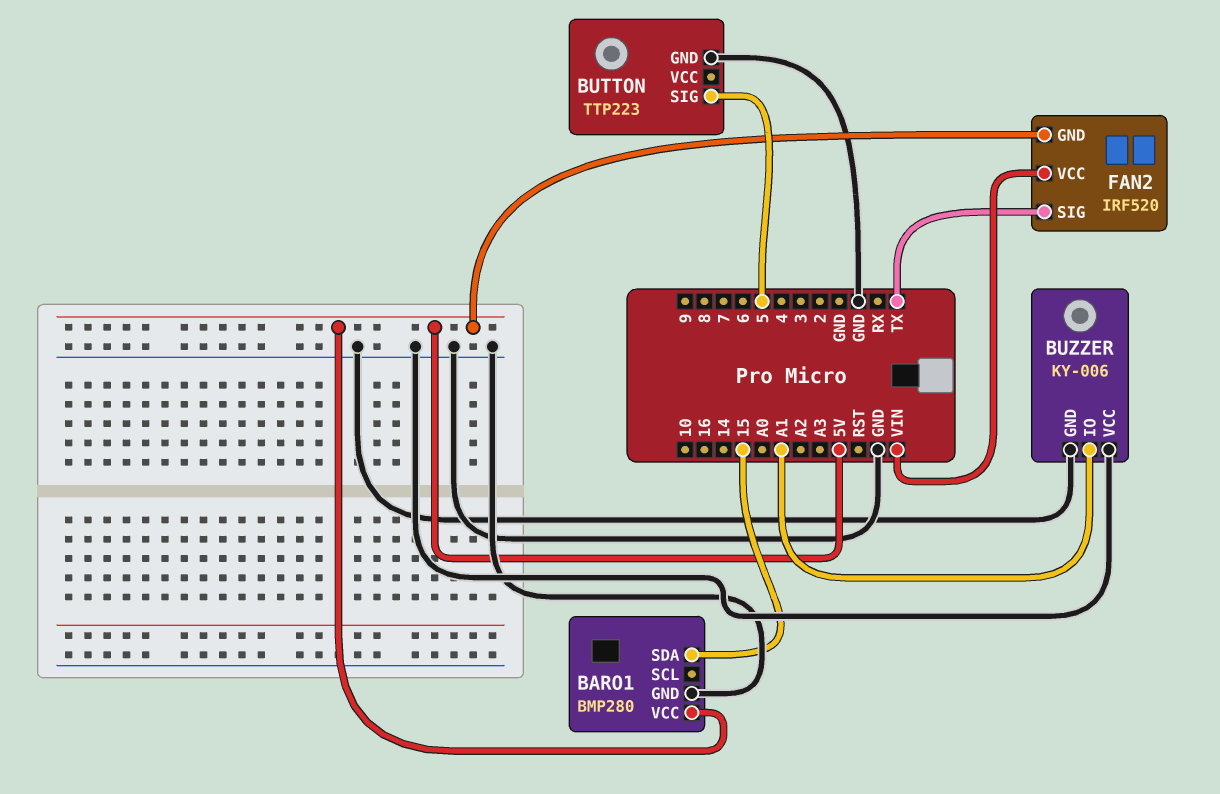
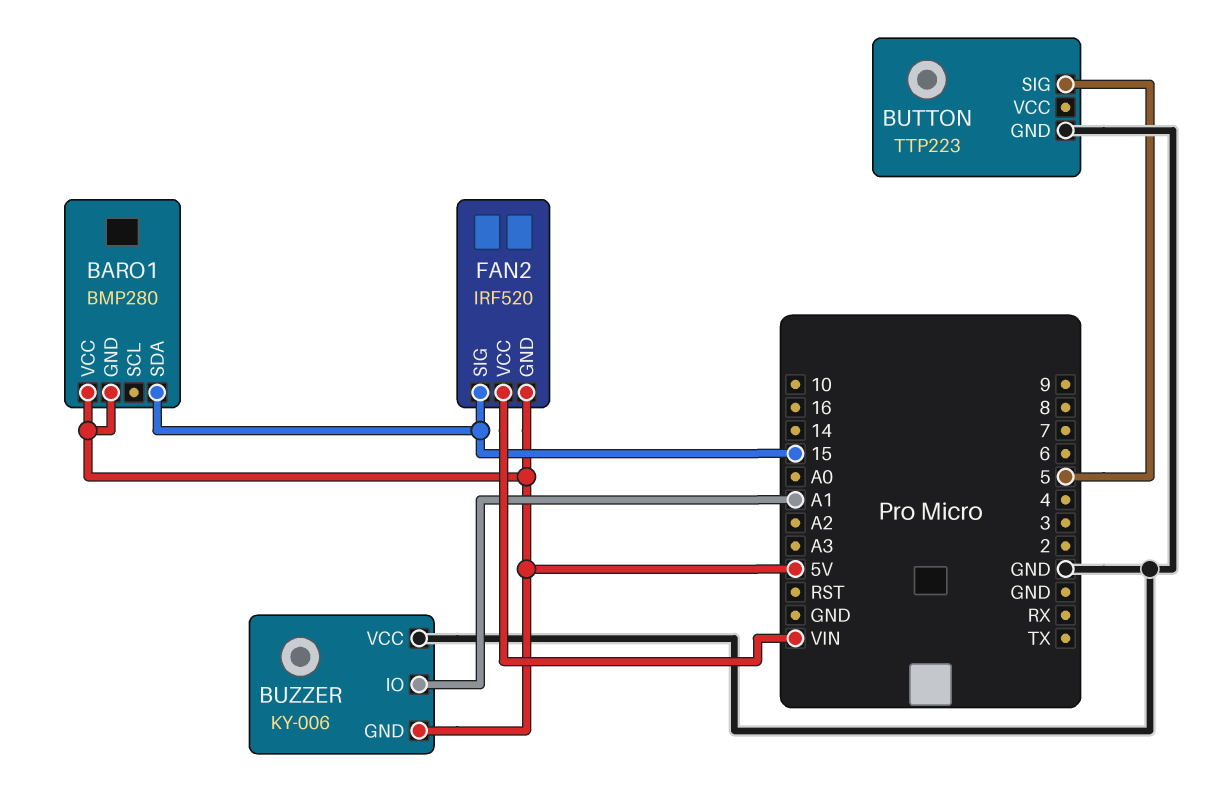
BARO1 pin GND: GND -> 5V
BUZZER pin GND: GND -> 5V
FAN2 pin SIG: TX -> 15

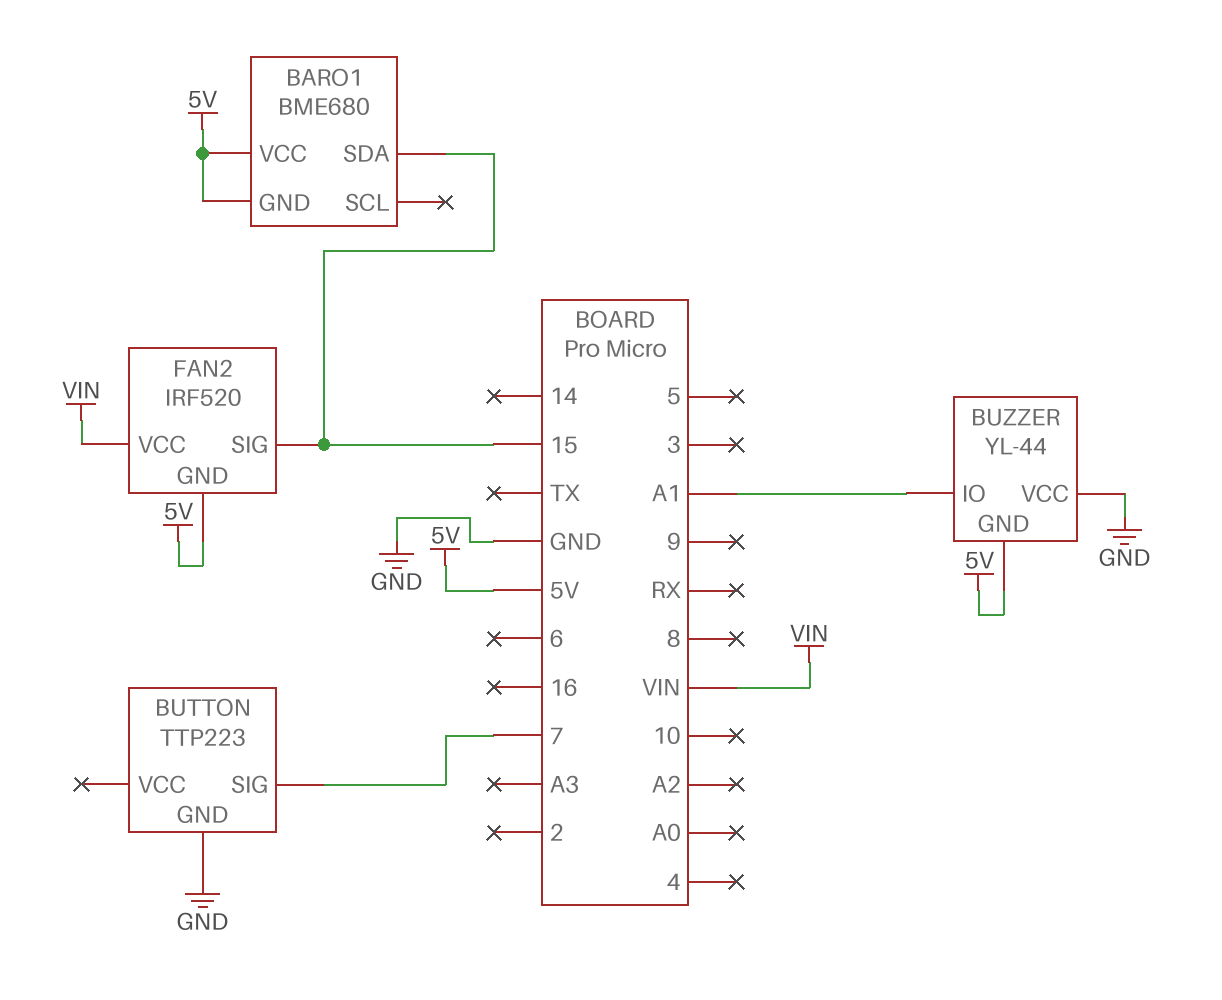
BARO1: BMP280 -> BME680
BUTTON pin SIG: 5 -> 7
BUZZER: KY-006 -> YL-44

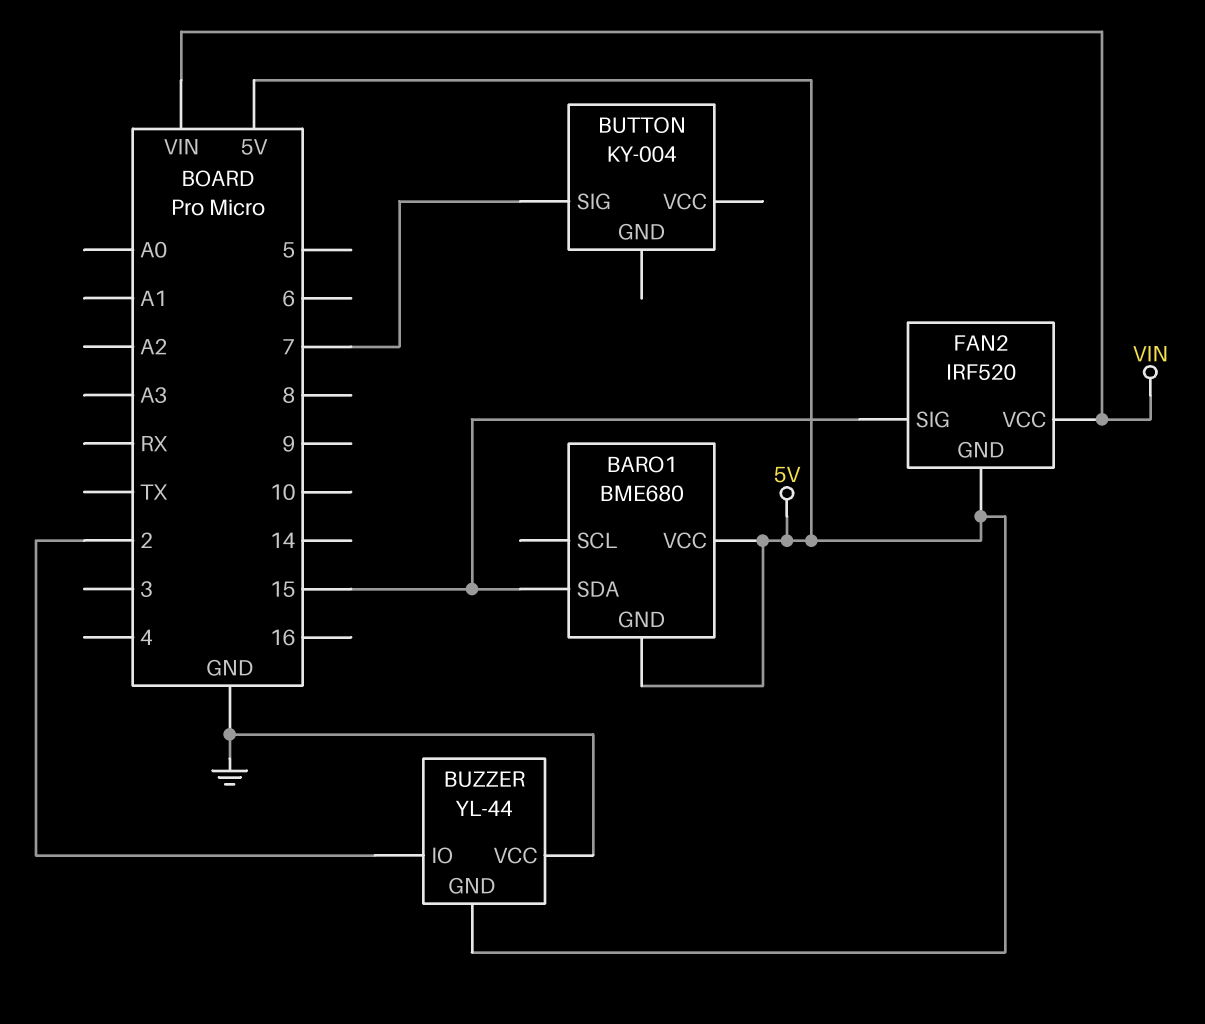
BUTTON: TTP223 -> KY-004
BUTTON pin GND: GND -> none
BUZZER pin IO: A1 -> 2

